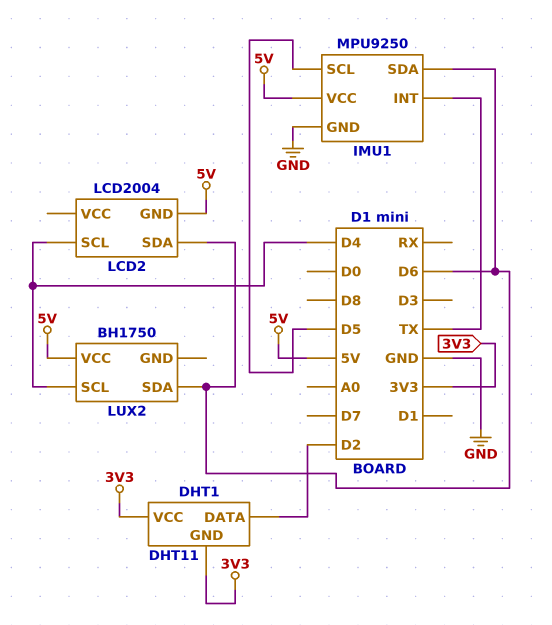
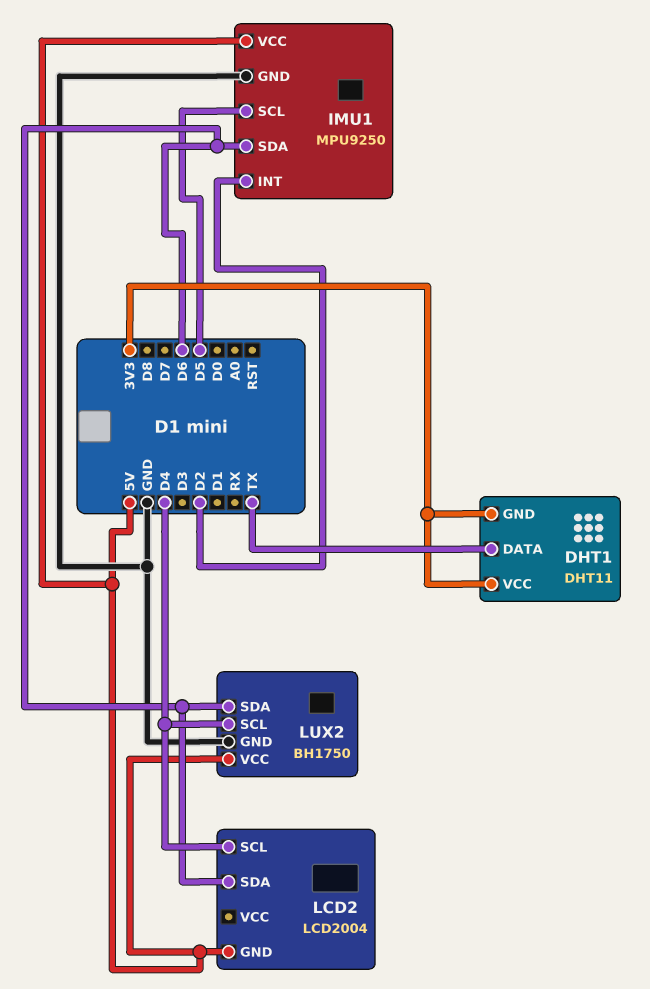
DHT1 pin DATA: D2 -> TX
IMU1 pin INT: TX -> D2
LUX2 pin GND: none -> GND

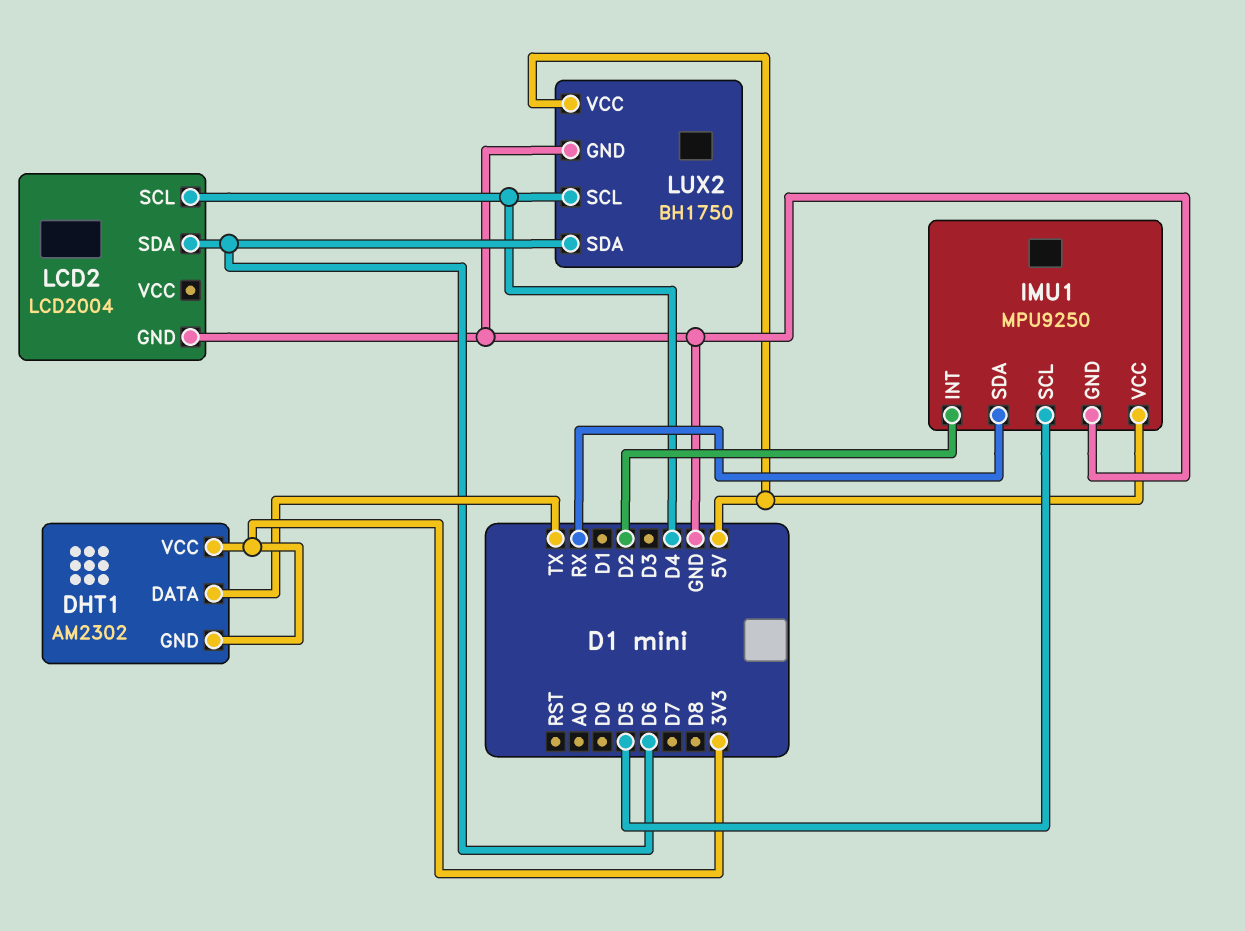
DHT1: DHT11 -> AM2302
IMU1 pin SDA: D6 -> RX
LCD2 pin GND: 5V -> GND

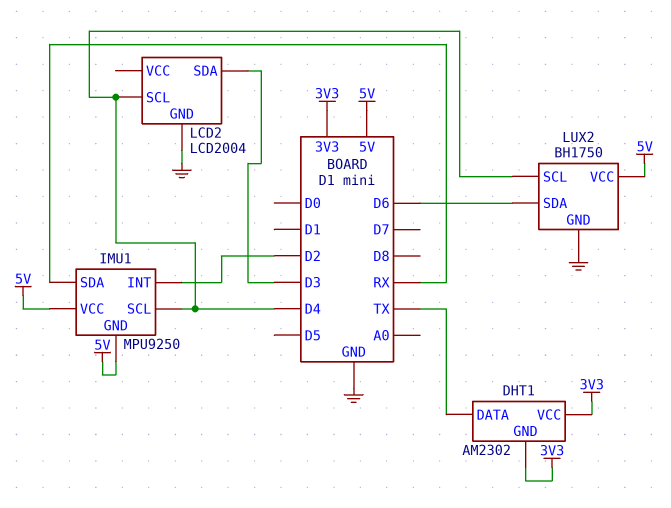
IMU1 pin GND: GND -> 5V
IMU1 pin SCL: D5 -> D4
LCD2 pin SDA: D6 -> D3

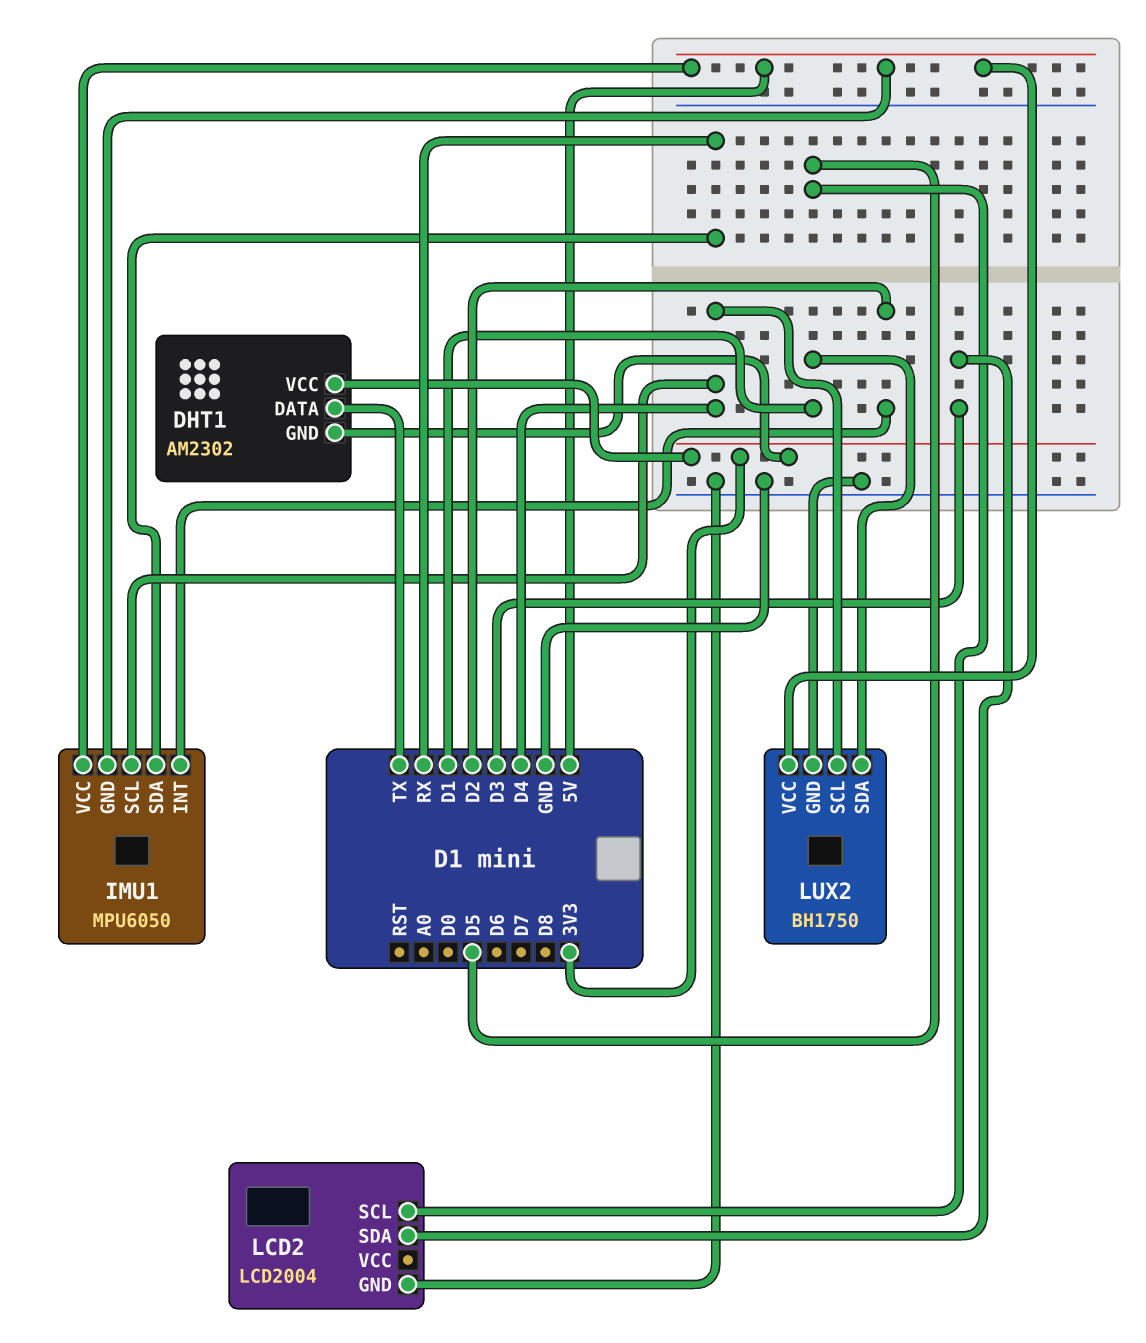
IMU1: MPU9250 -> MPU6050
LCD2 pin SCL: D4 -> D5
LUX2 pin SDA: D6 -> D1

